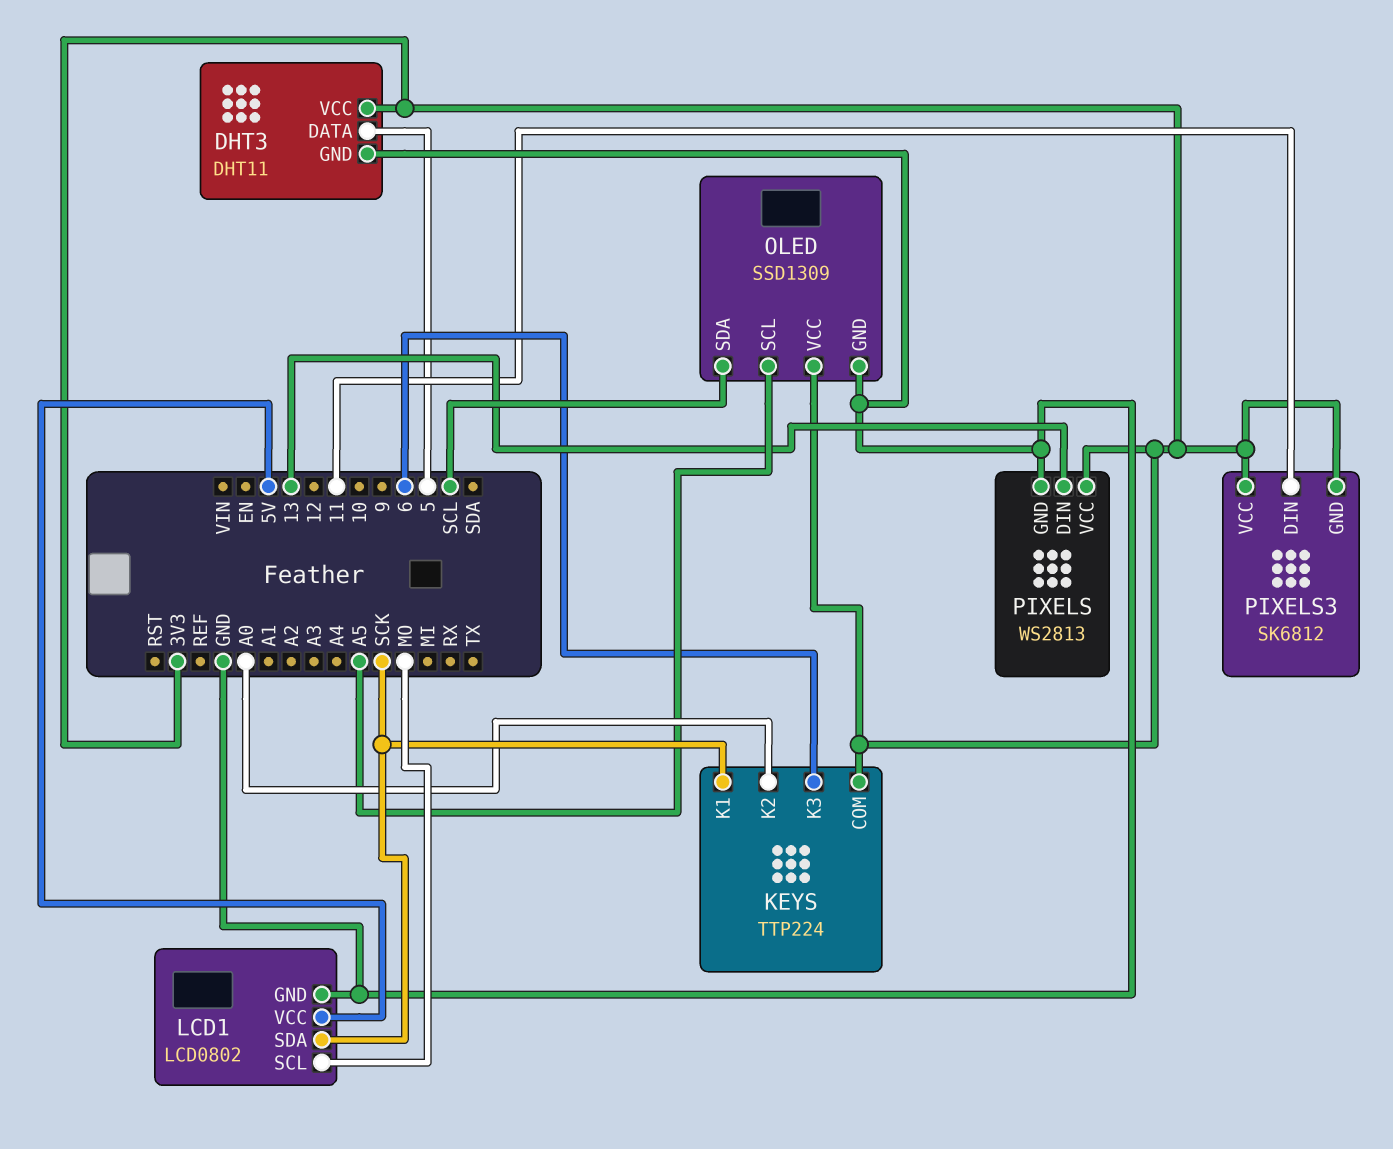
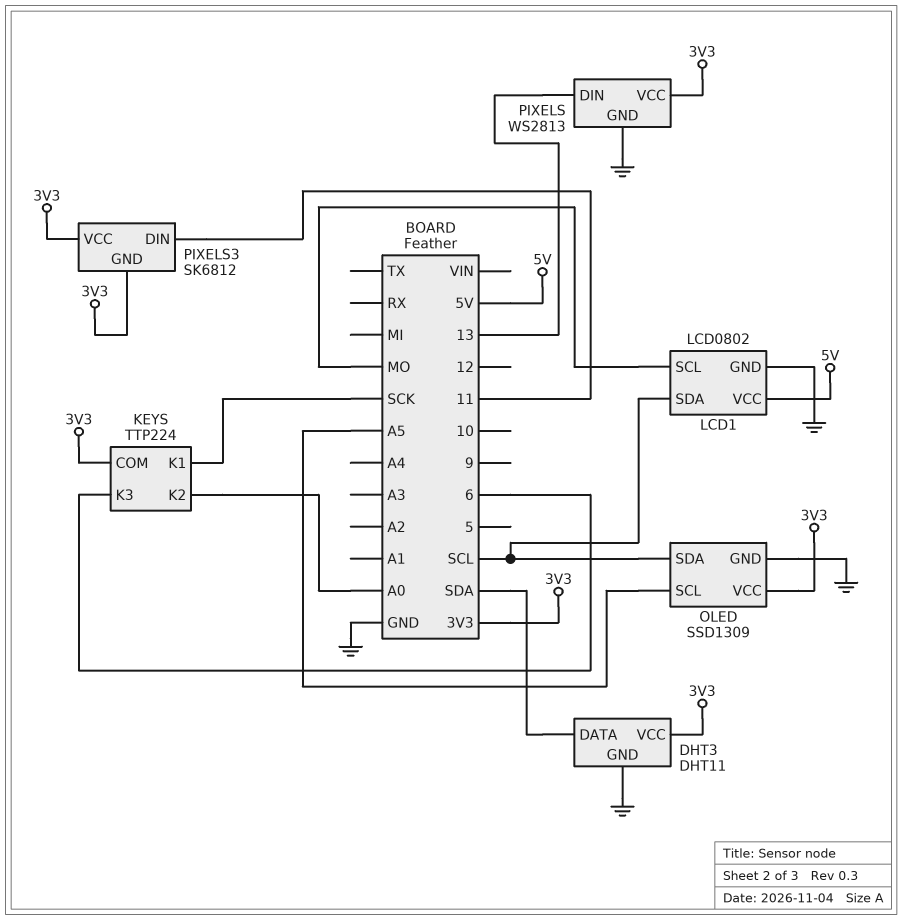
DHT3 pin DATA: 5 -> SDA
LCD1 pin SDA: SCK -> SCL

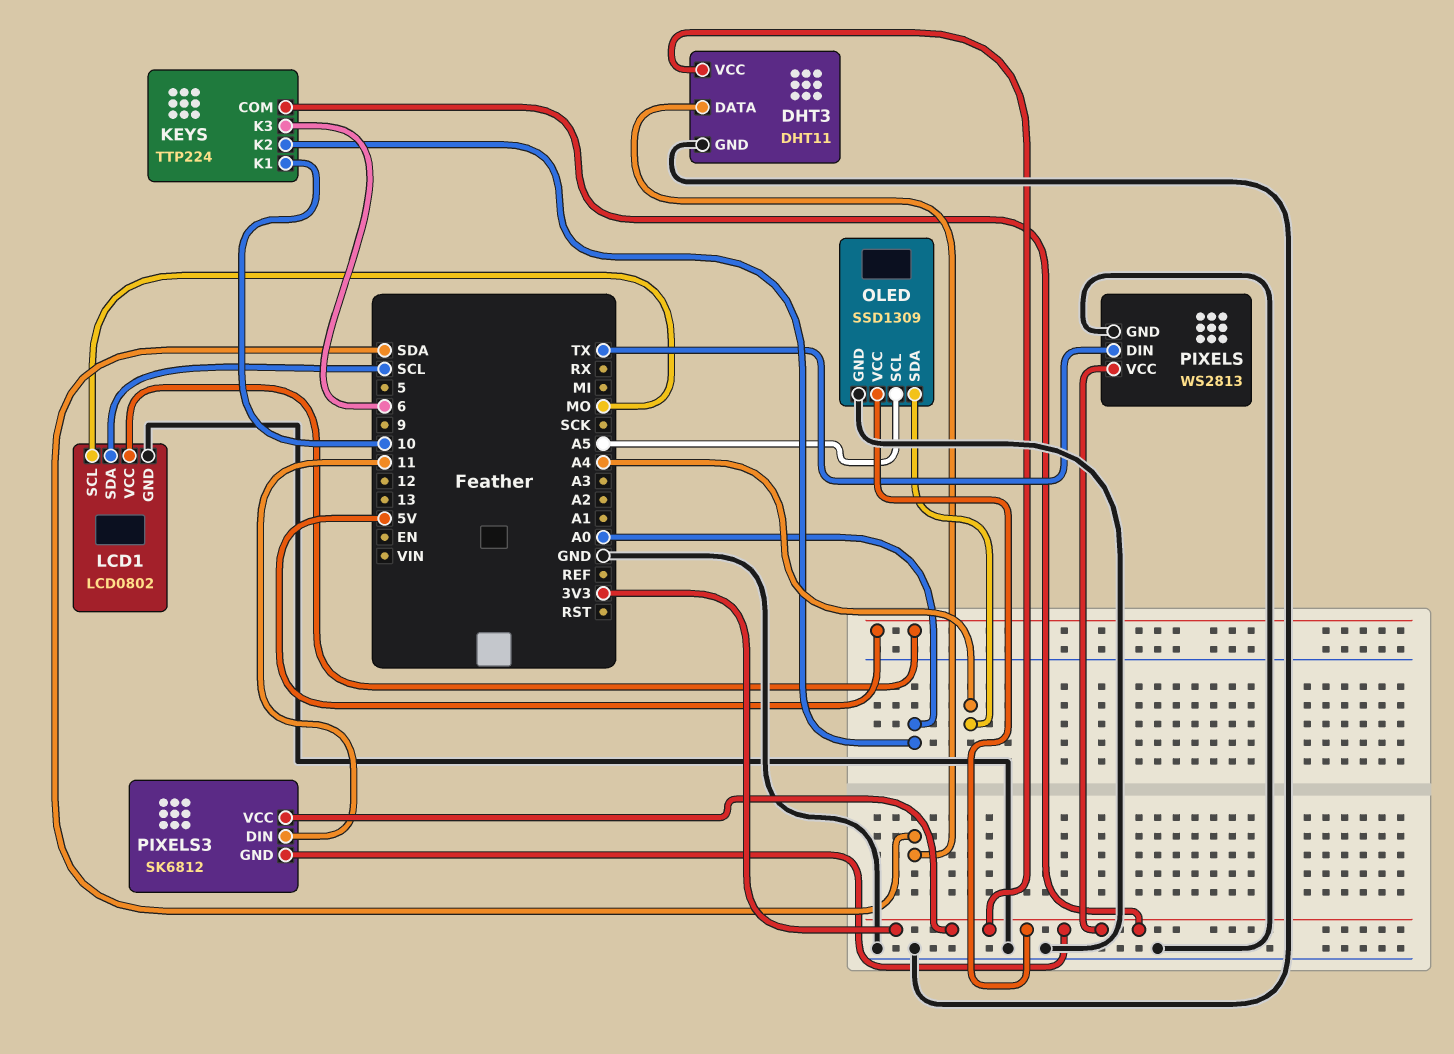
KEYS pin K1: SCK -> 10
OLED pin SDA: SCL -> A4
PIXELS pin DIN: 13 -> TX

